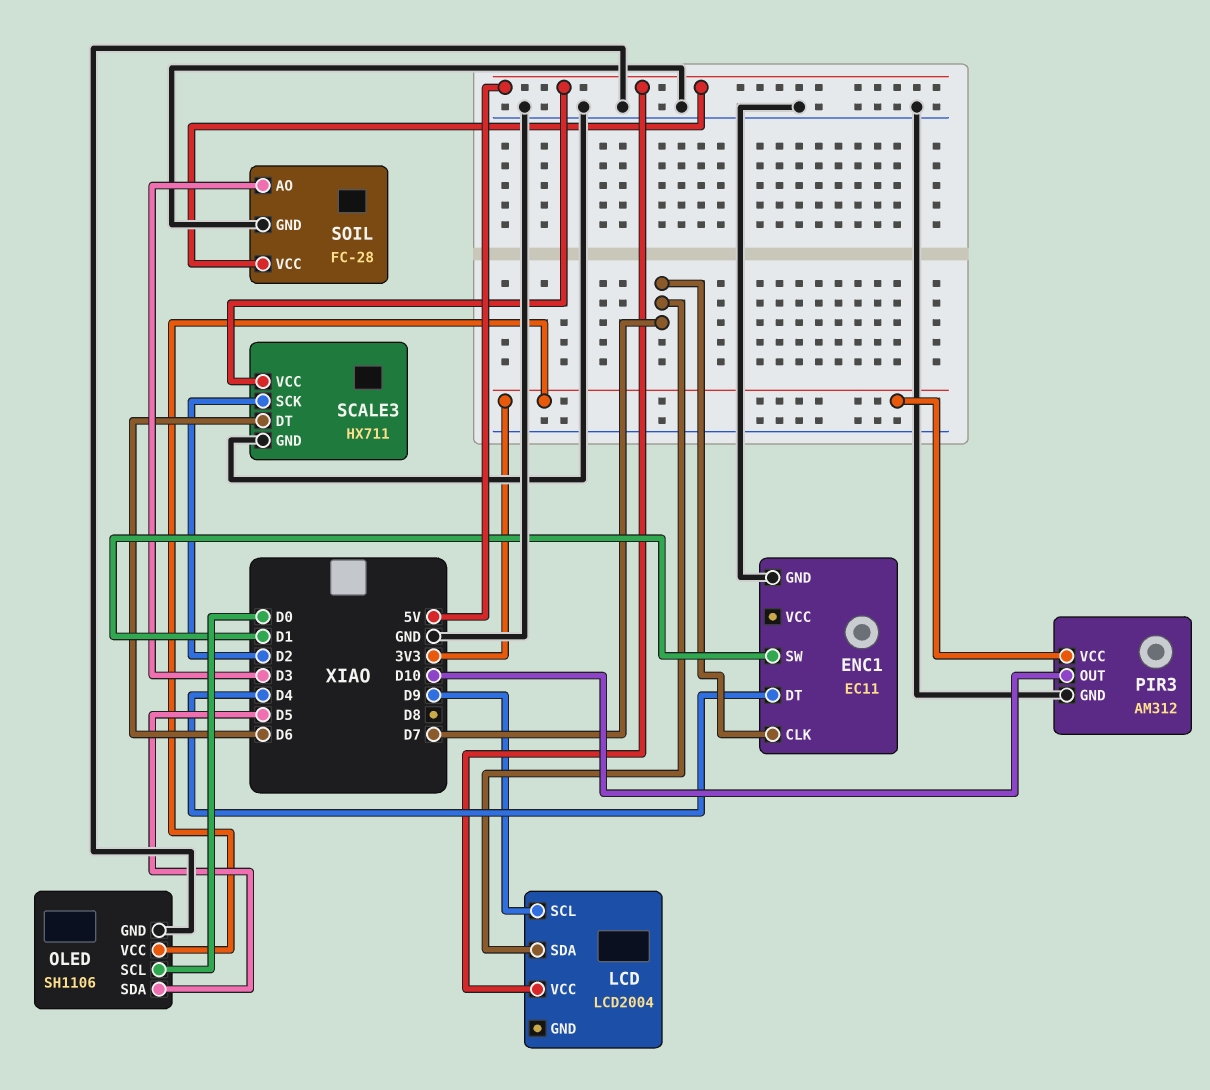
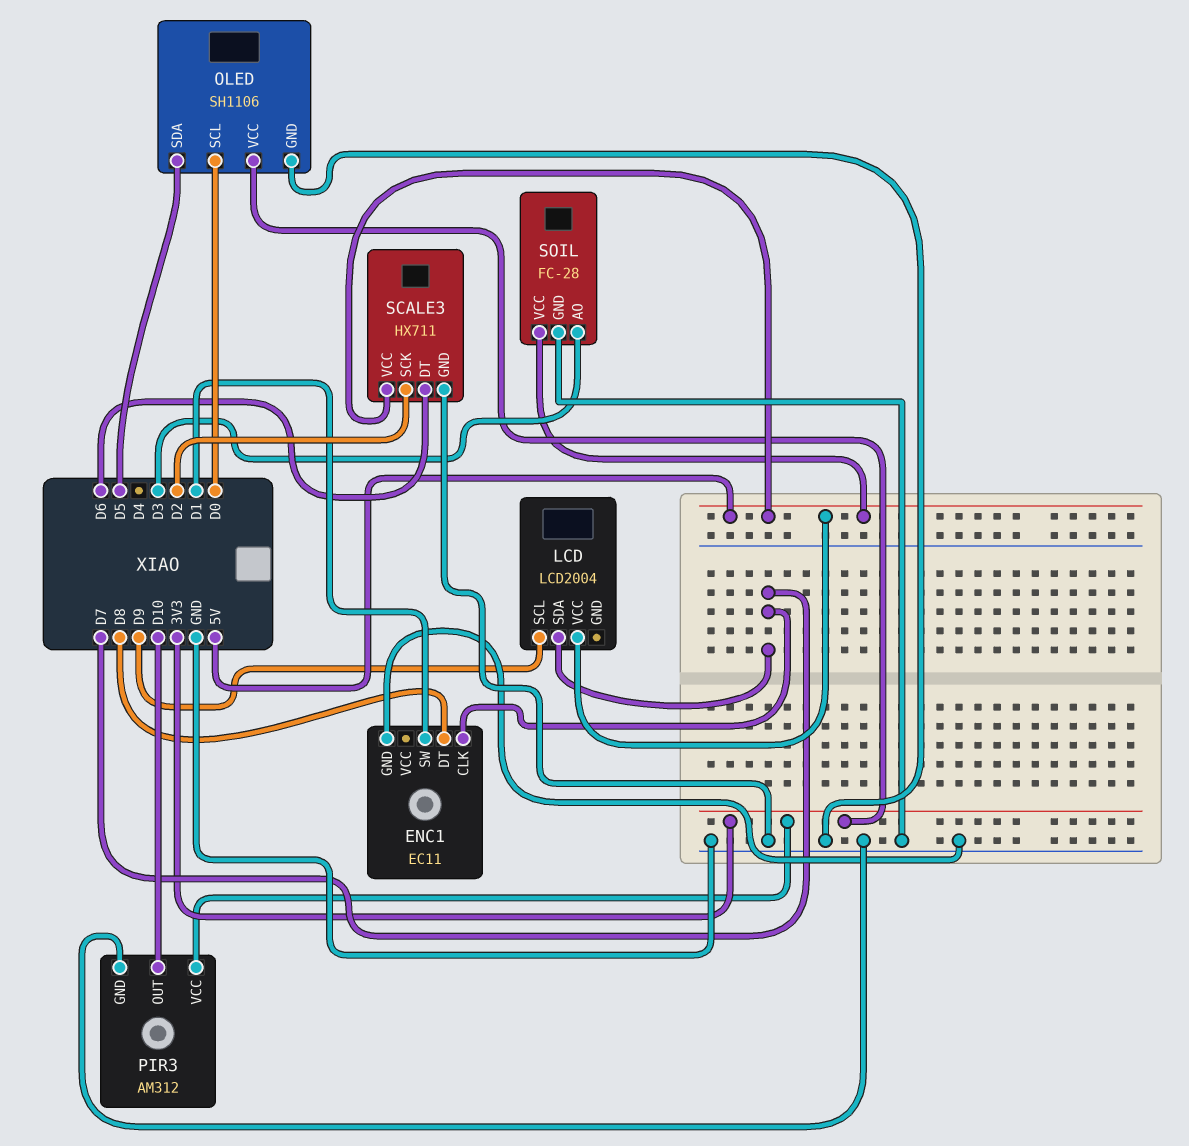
ENC1 pin DT: D4 -> D8

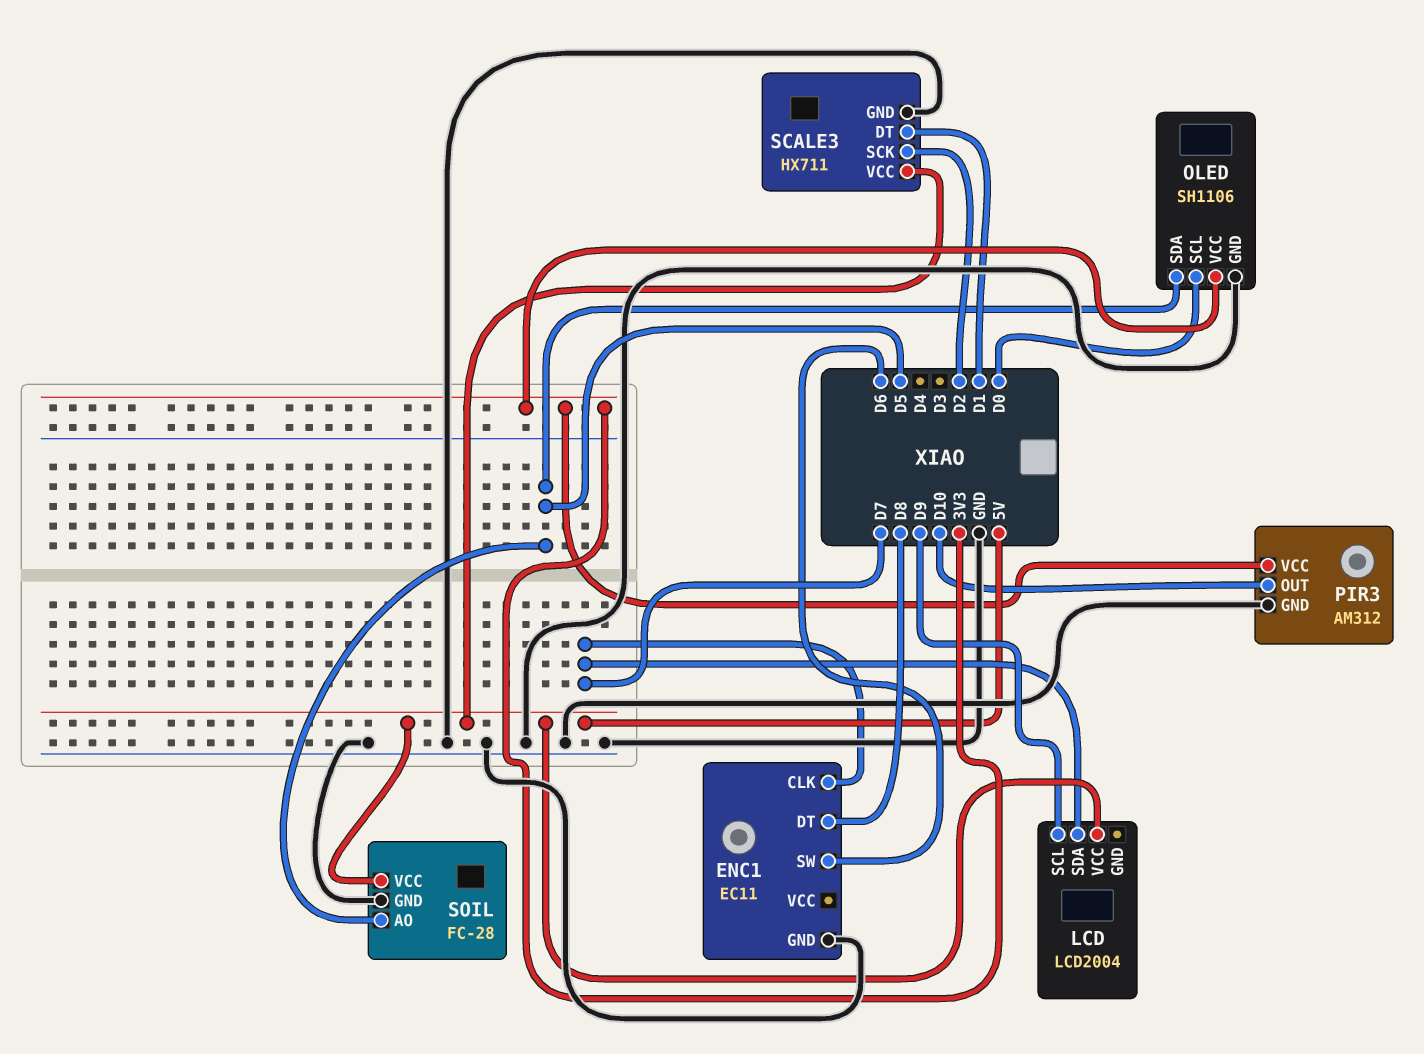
ENC1 pin SW: D1 -> D6
SCALE3 pin DT: D6 -> D1
SOIL pin AO: D3 -> D5

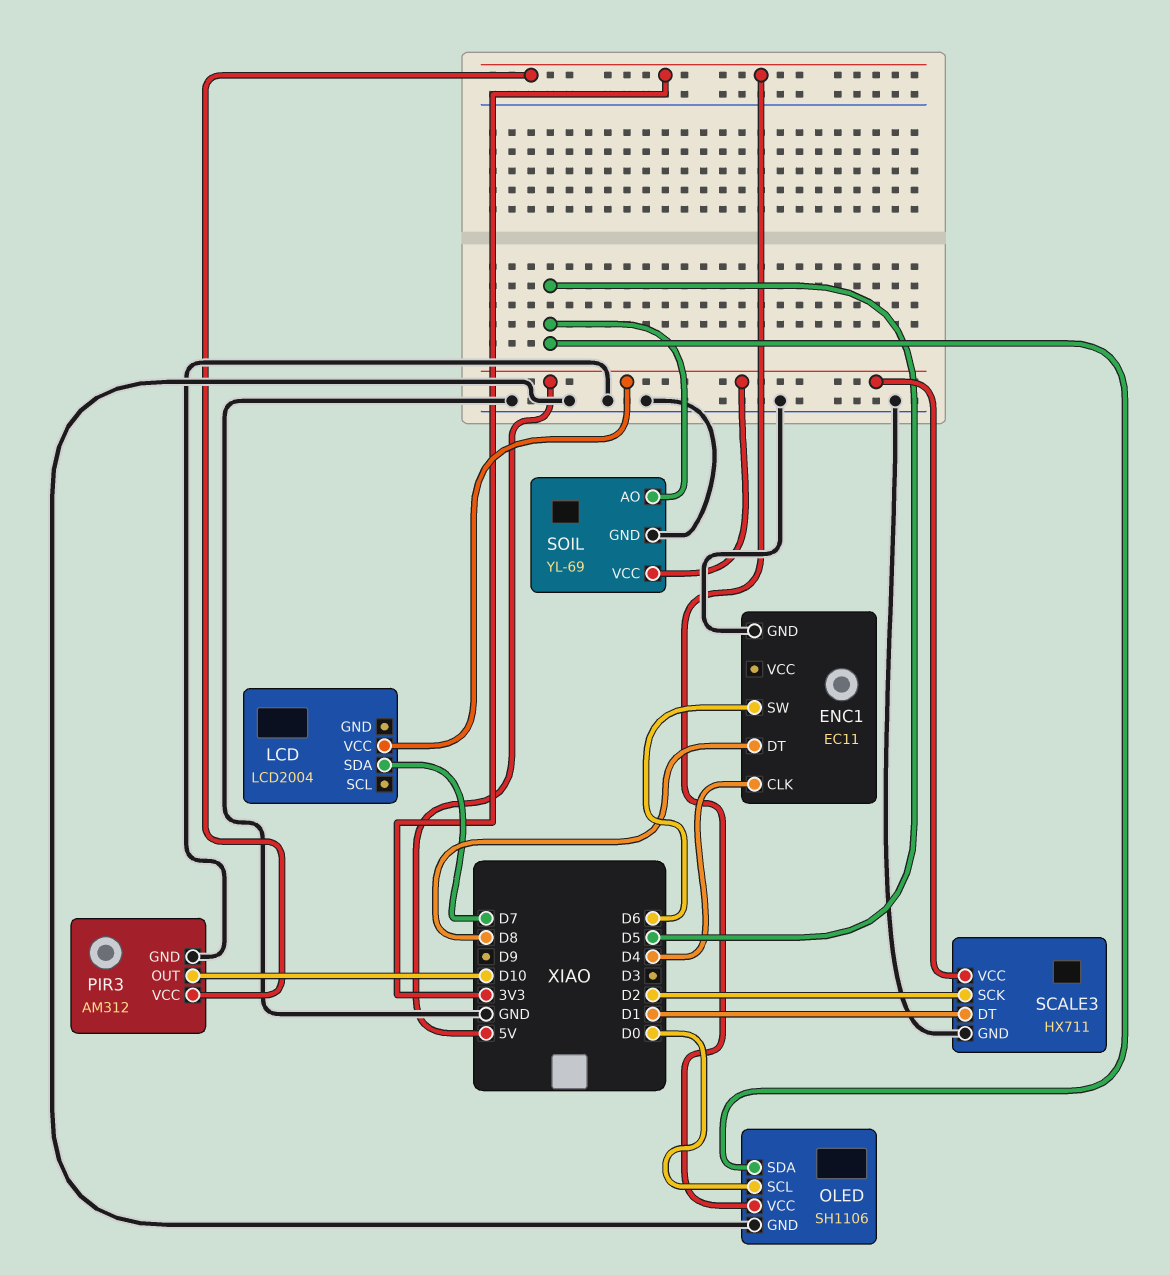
ENC1 pin CLK: D7 -> D4
LCD pin SCL: D9 -> none
SOIL: FC-28 -> YL-69

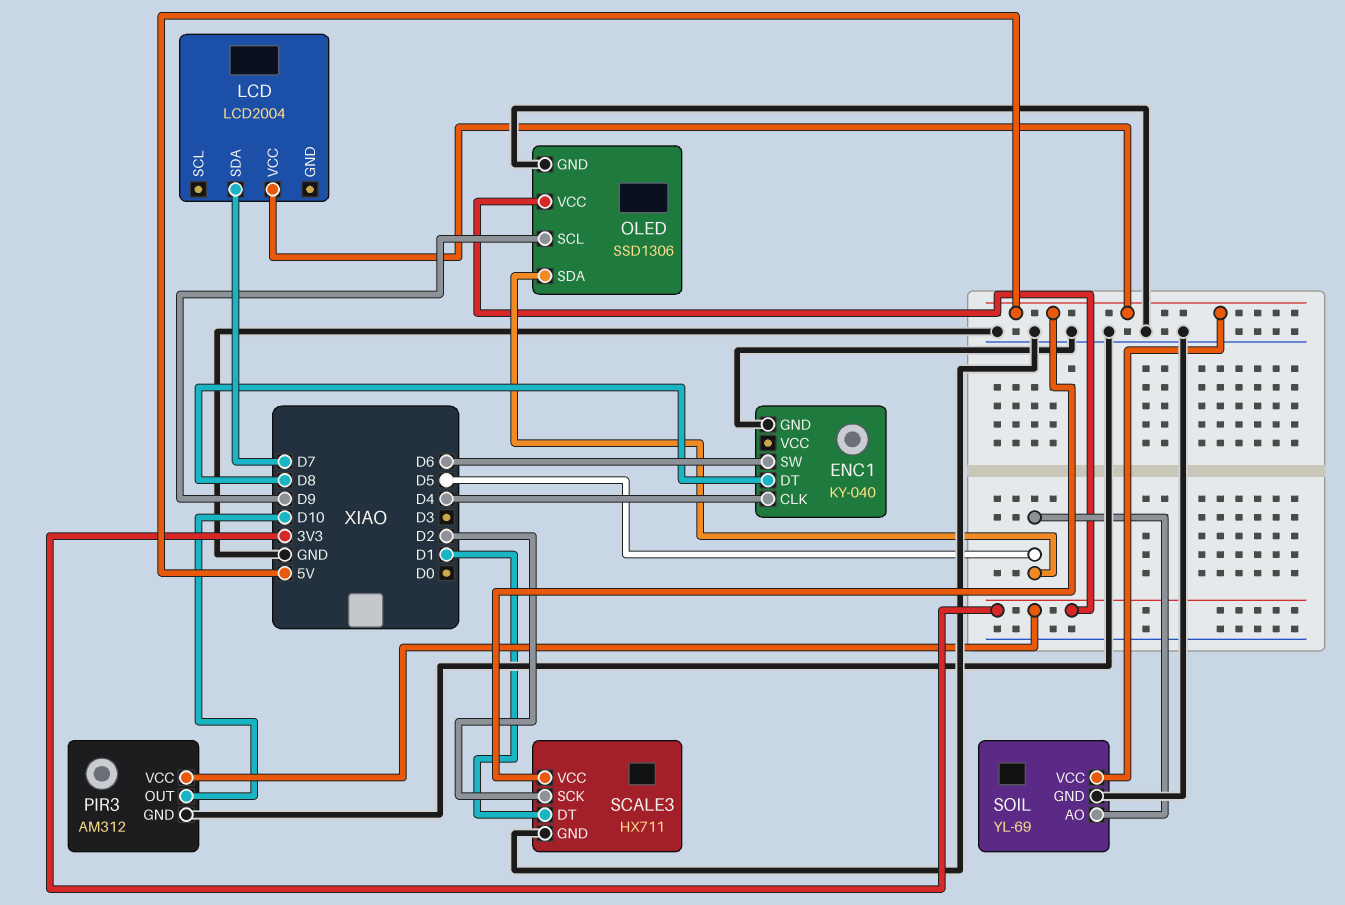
ENC1: EC11 -> KY-040
OLED: SH1106 -> SSD1306
OLED pin SCL: D0 -> D9

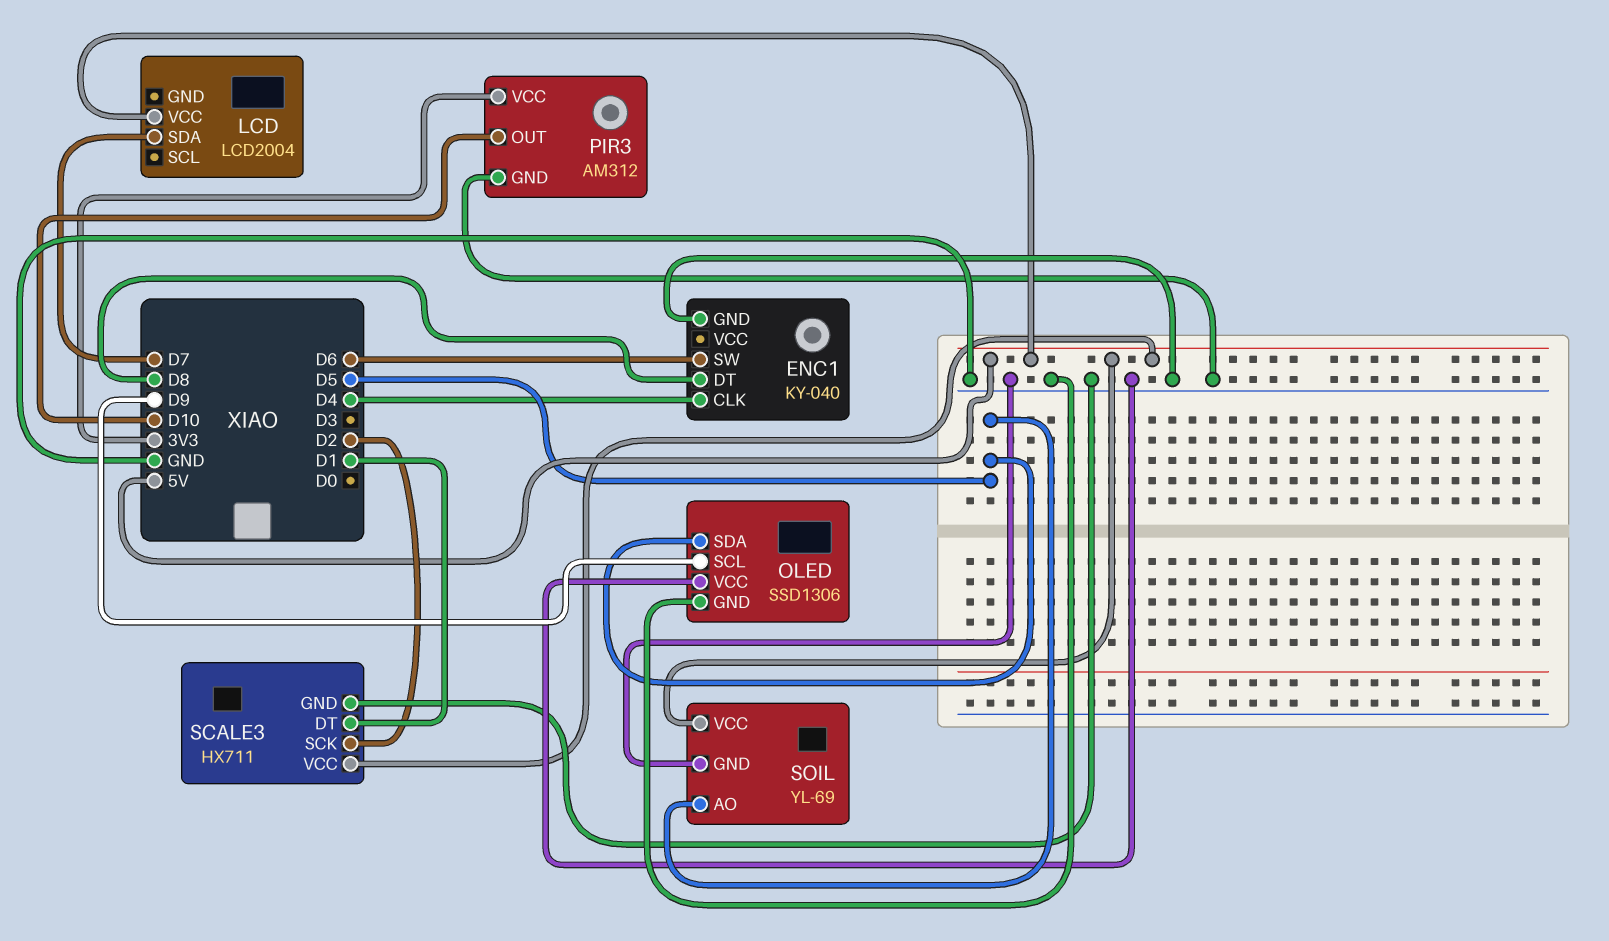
OLED pin VCC: 3V3 -> GND

